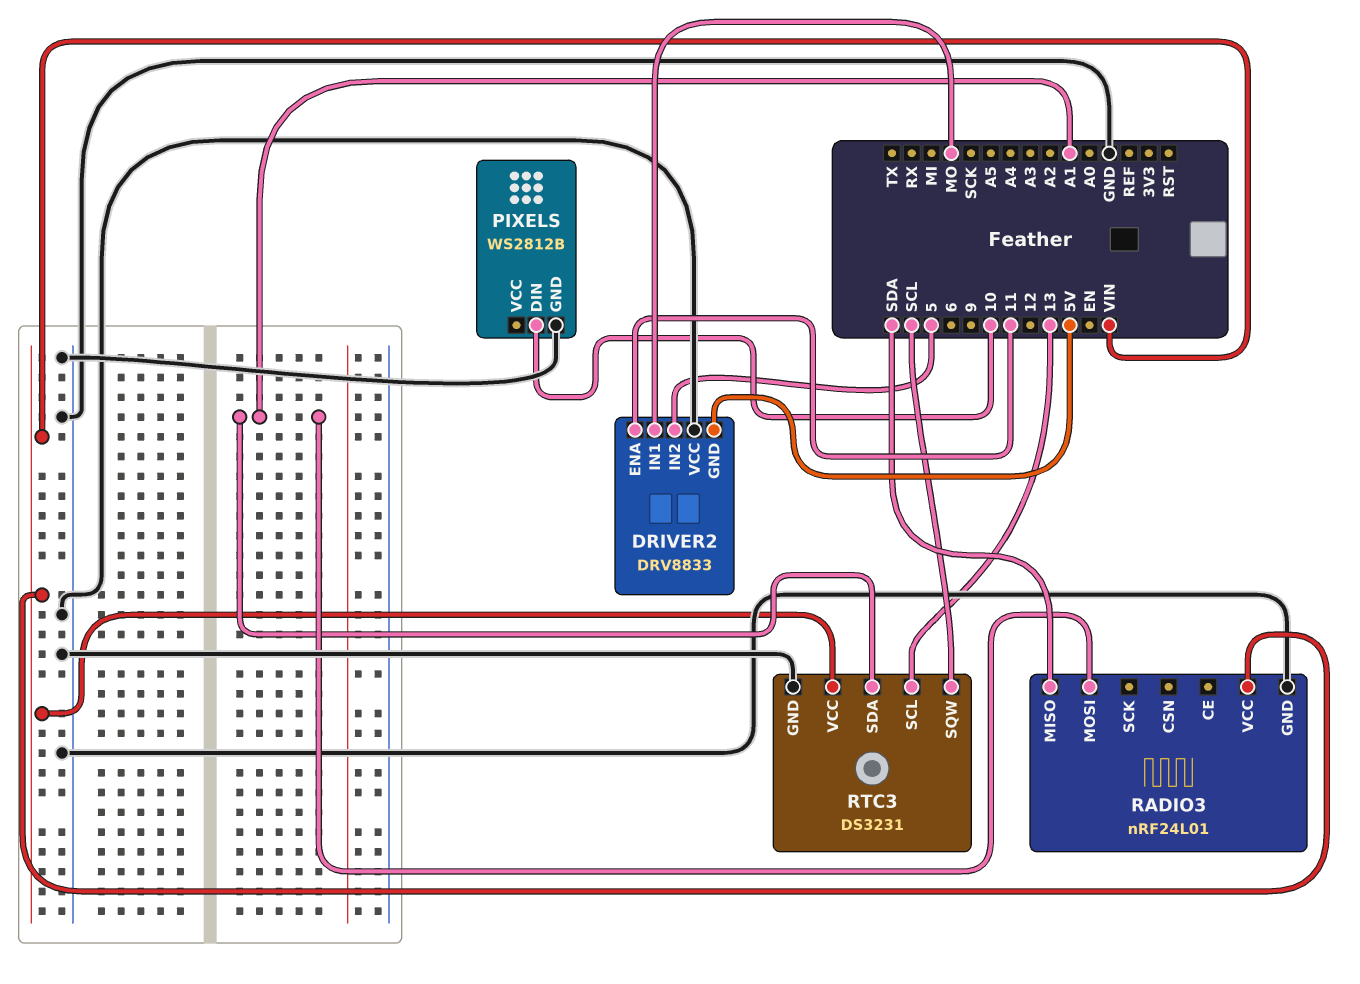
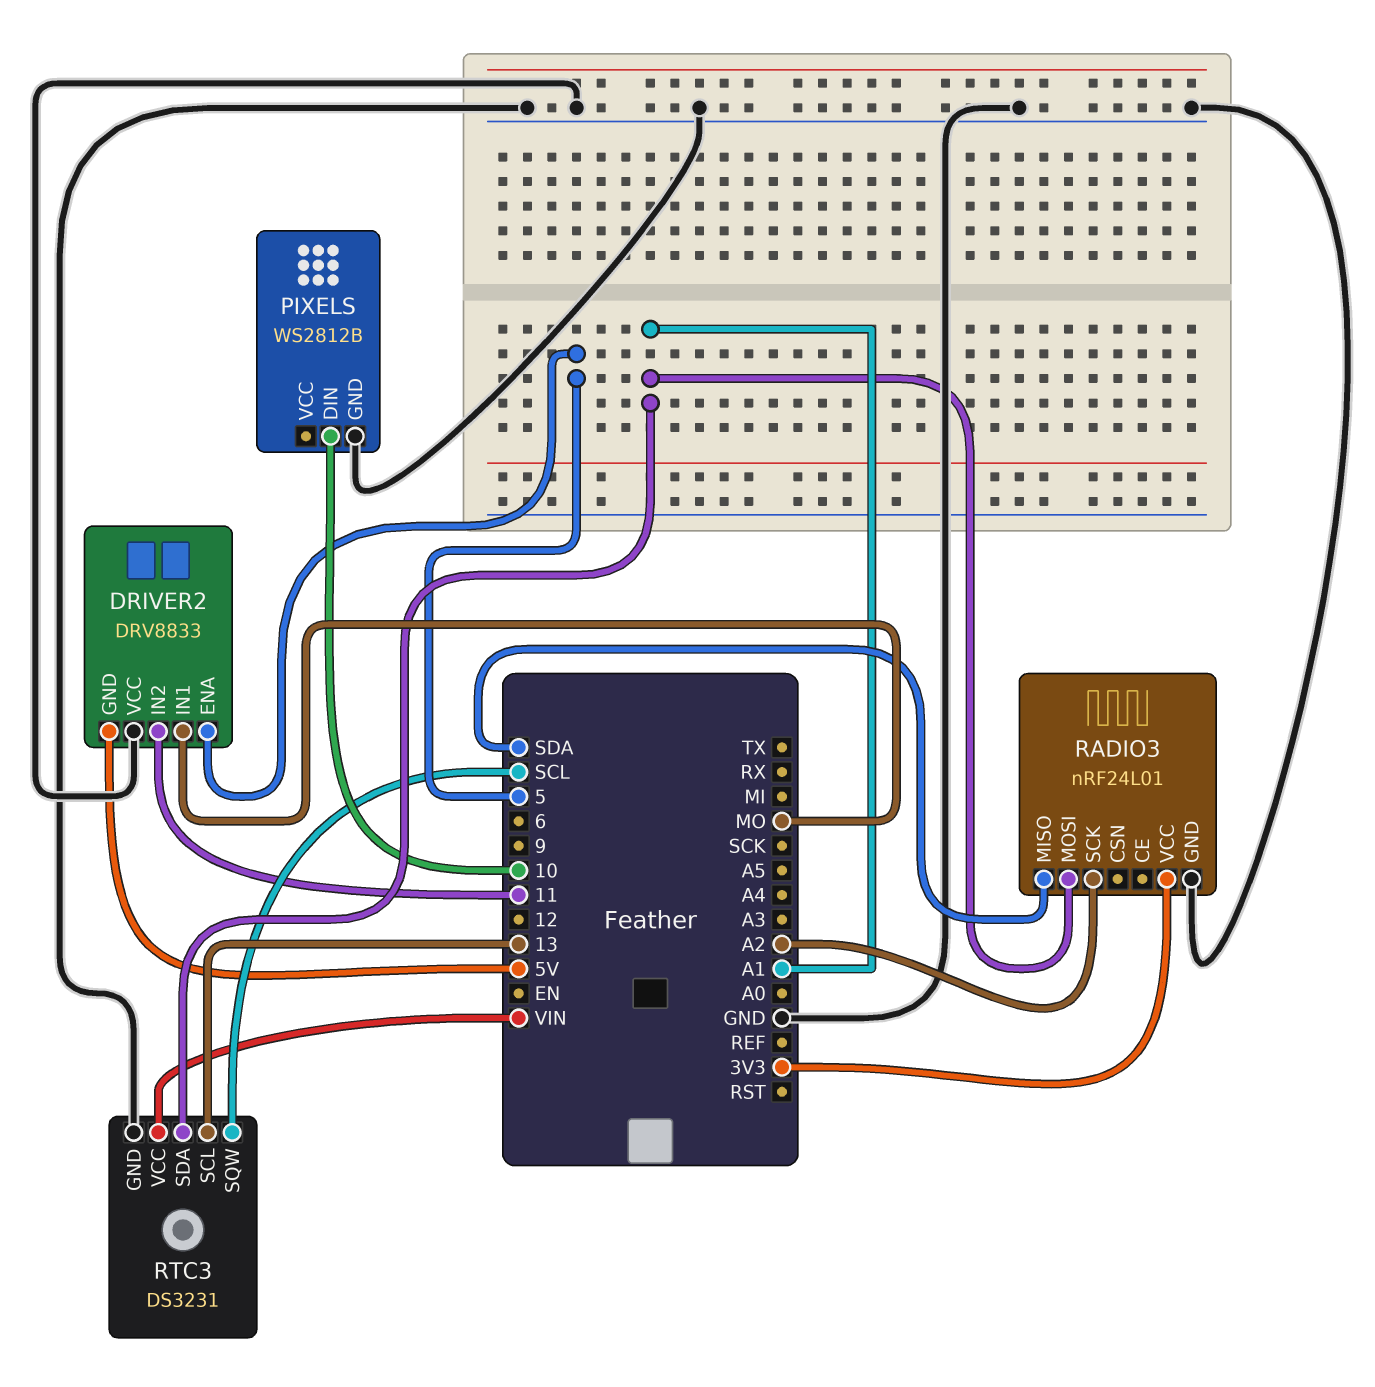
DRIVER2 pin ENA: 11 -> 5
DRIVER2 pin IN2: 5 -> 11
RADIO3 pin SCK: none -> A2
RADIO3 pin VCC: VIN -> 3V3

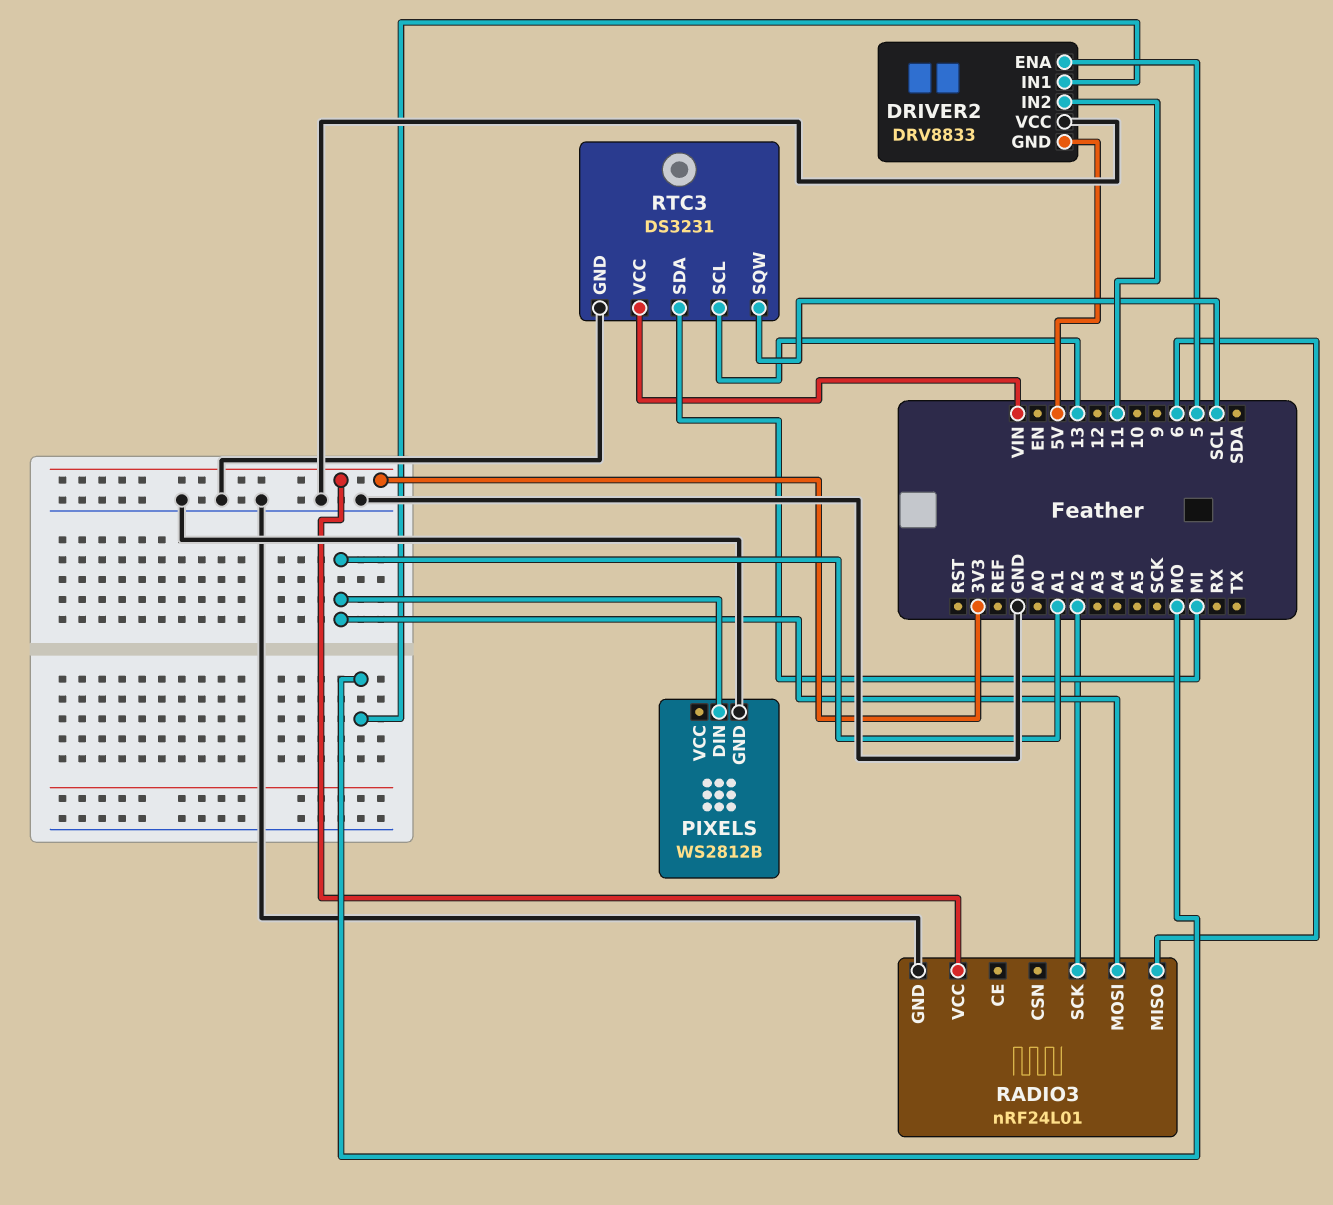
PIXELS pin DIN: 10 -> A1
RADIO3 pin MISO: SDA -> 6
RTC3 pin SDA: A1 -> MI

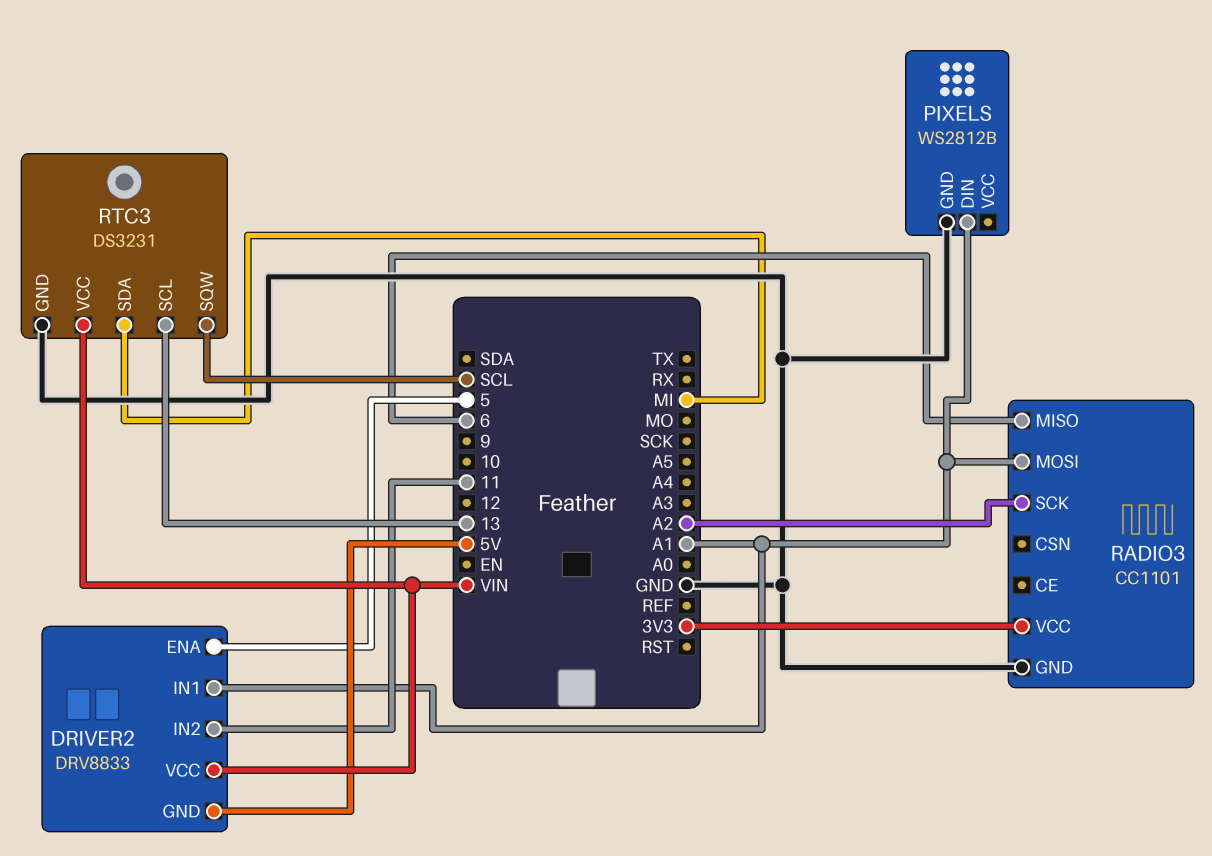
DRIVER2 pin IN1: MO -> A1
DRIVER2 pin VCC: GND -> VIN
RADIO3: nRF24L01 -> CC1101

